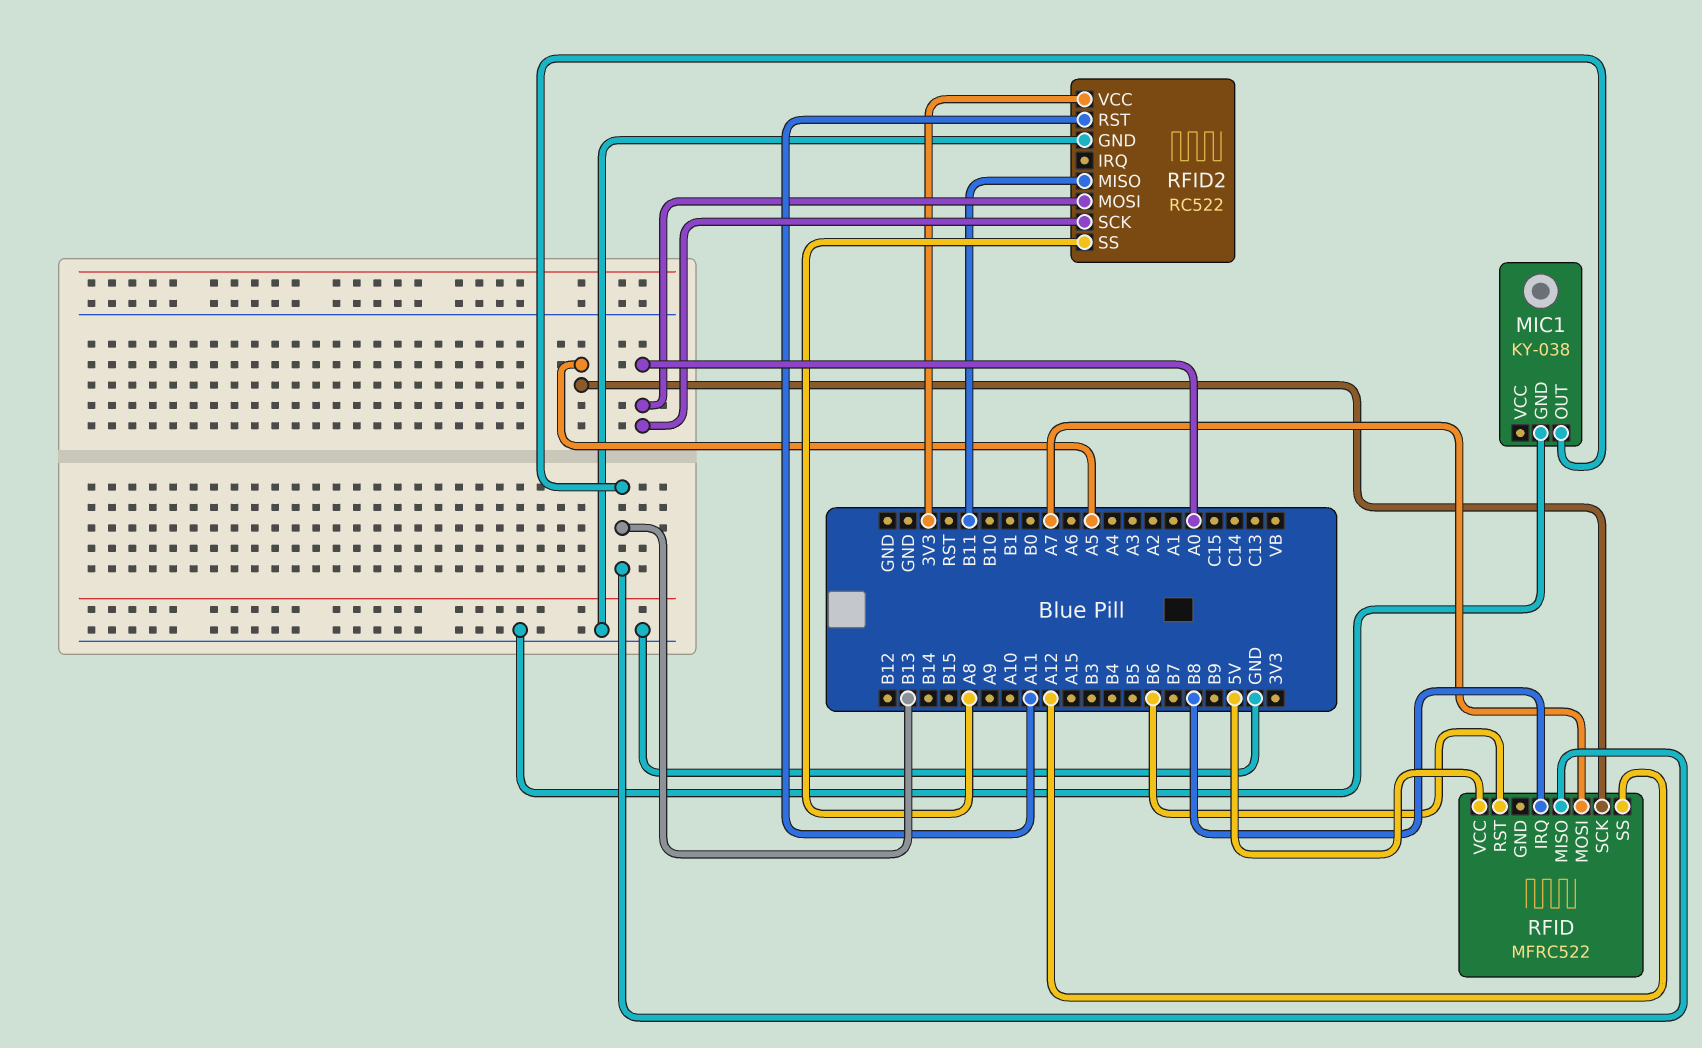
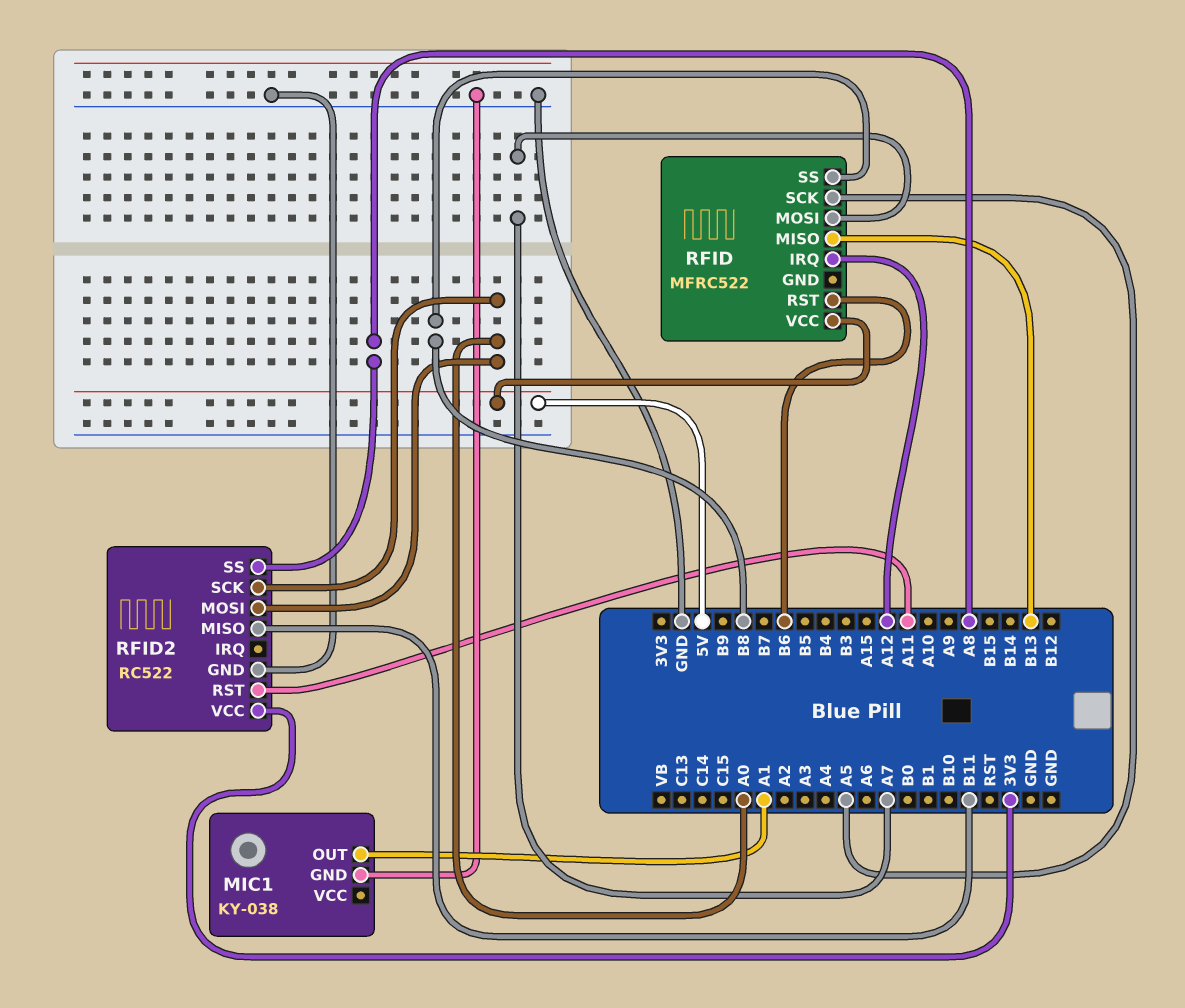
MIC1 pin OUT: B13 -> A1
RFID pin IRQ: B8 -> A12
RFID pin SS: A12 -> B8

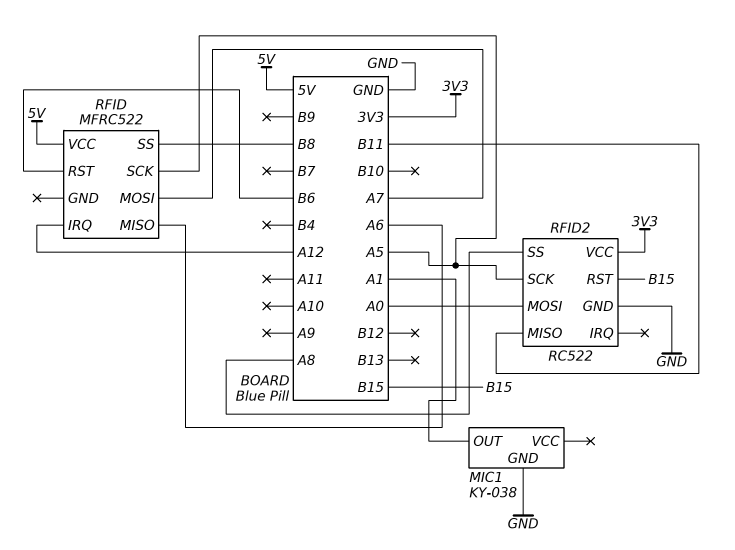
RFID pin MISO: B13 -> A6
RFID2 pin RST: A11 -> B15
RFID2 pin SCK: A0 -> A5

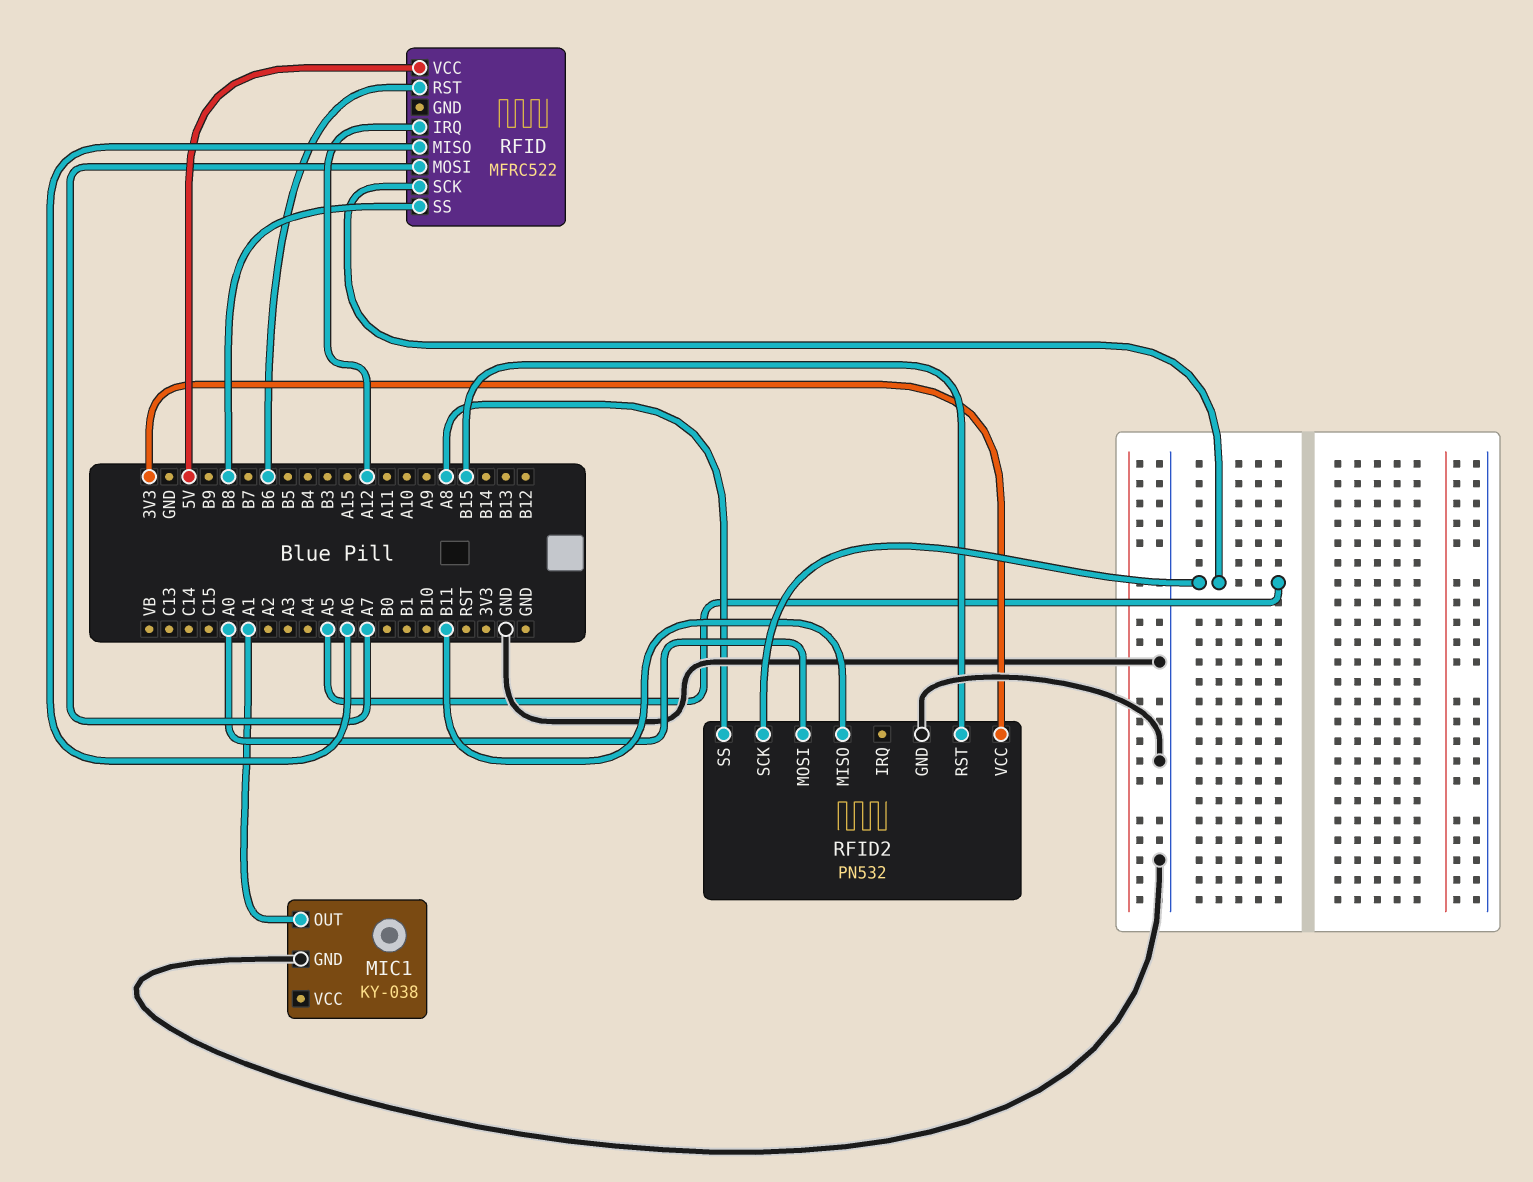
RFID2: RC522 -> PN532

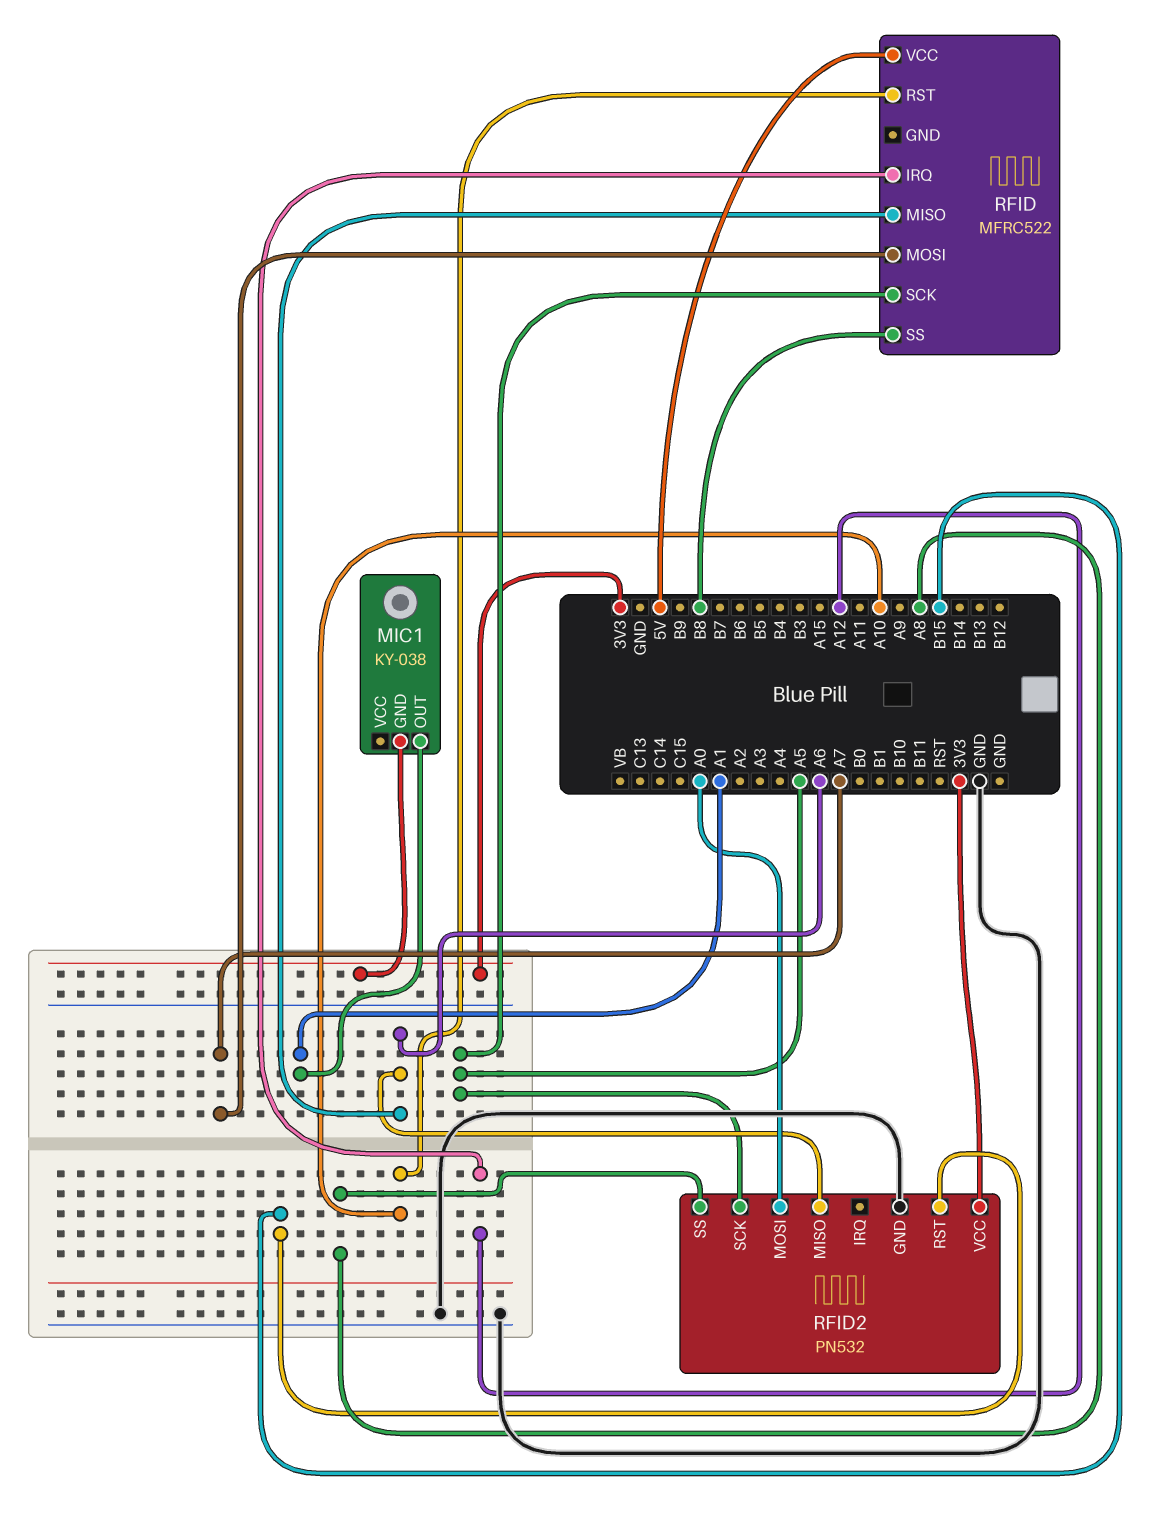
MIC1 pin GND: GND -> 3V3
RFID pin RST: B6 -> A10
RFID2 pin MISO: B11 -> A6

